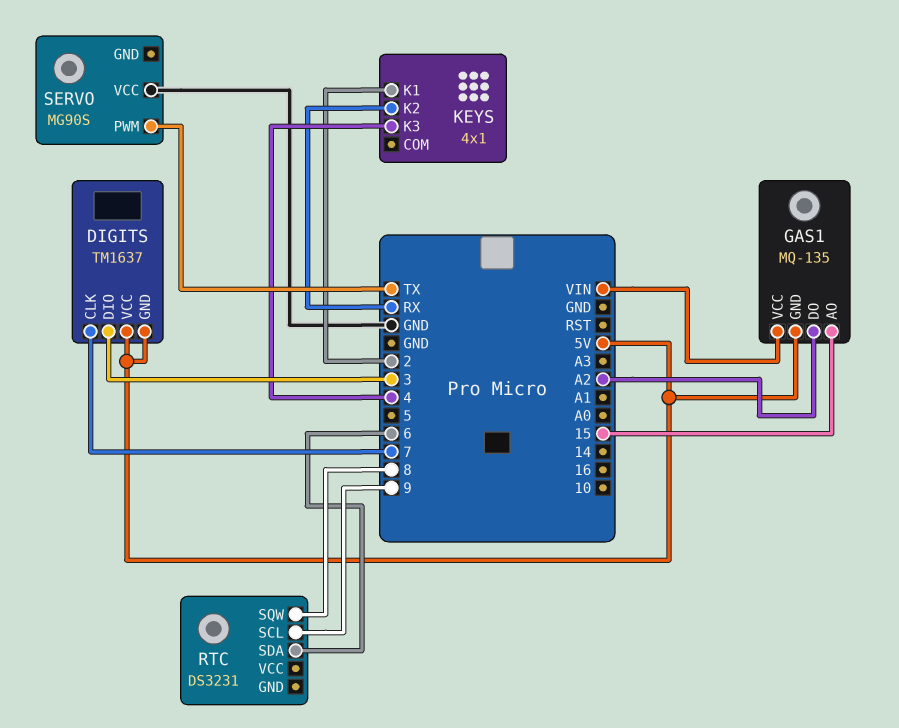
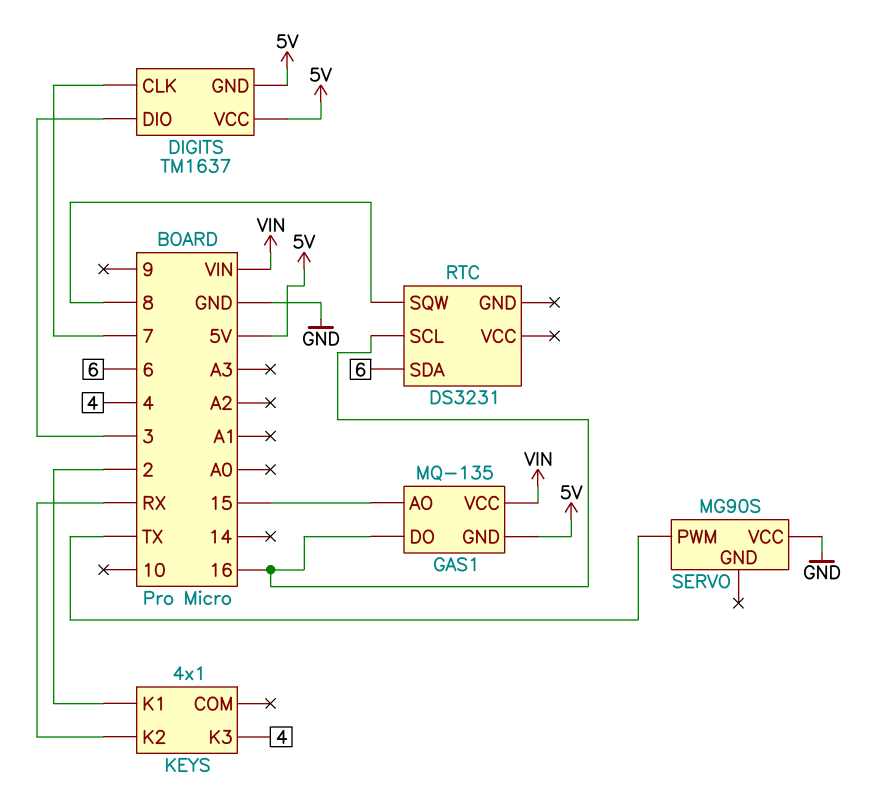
GAS1 pin DO: A2 -> 16
RTC pin SCL: 9 -> 16

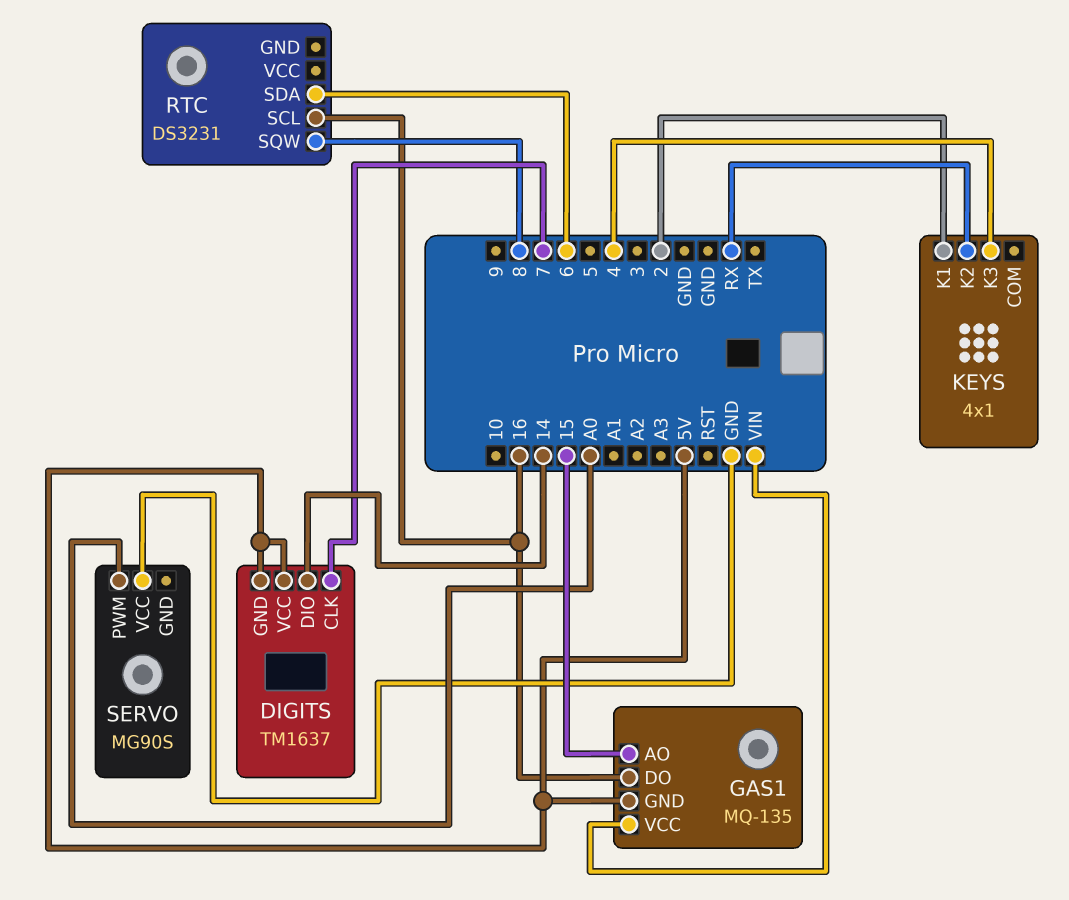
DIGITS pin DIO: 3 -> 14
SERVO pin PWM: TX -> A0

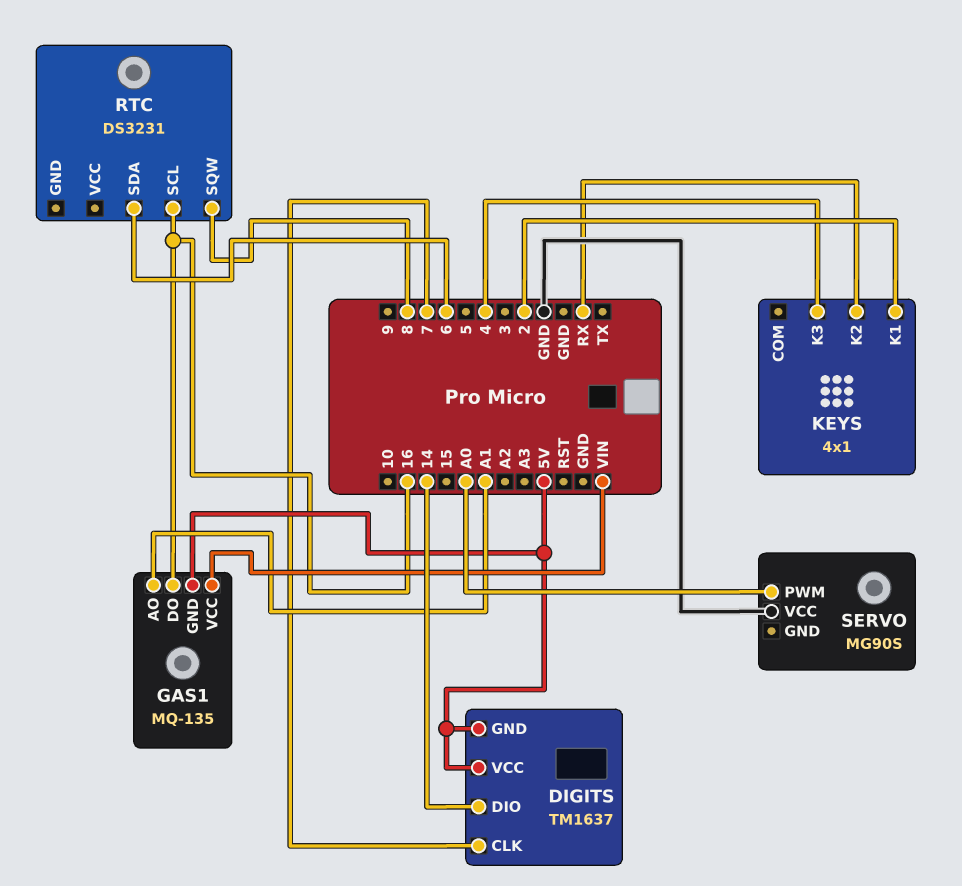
GAS1 pin AO: 15 -> A1

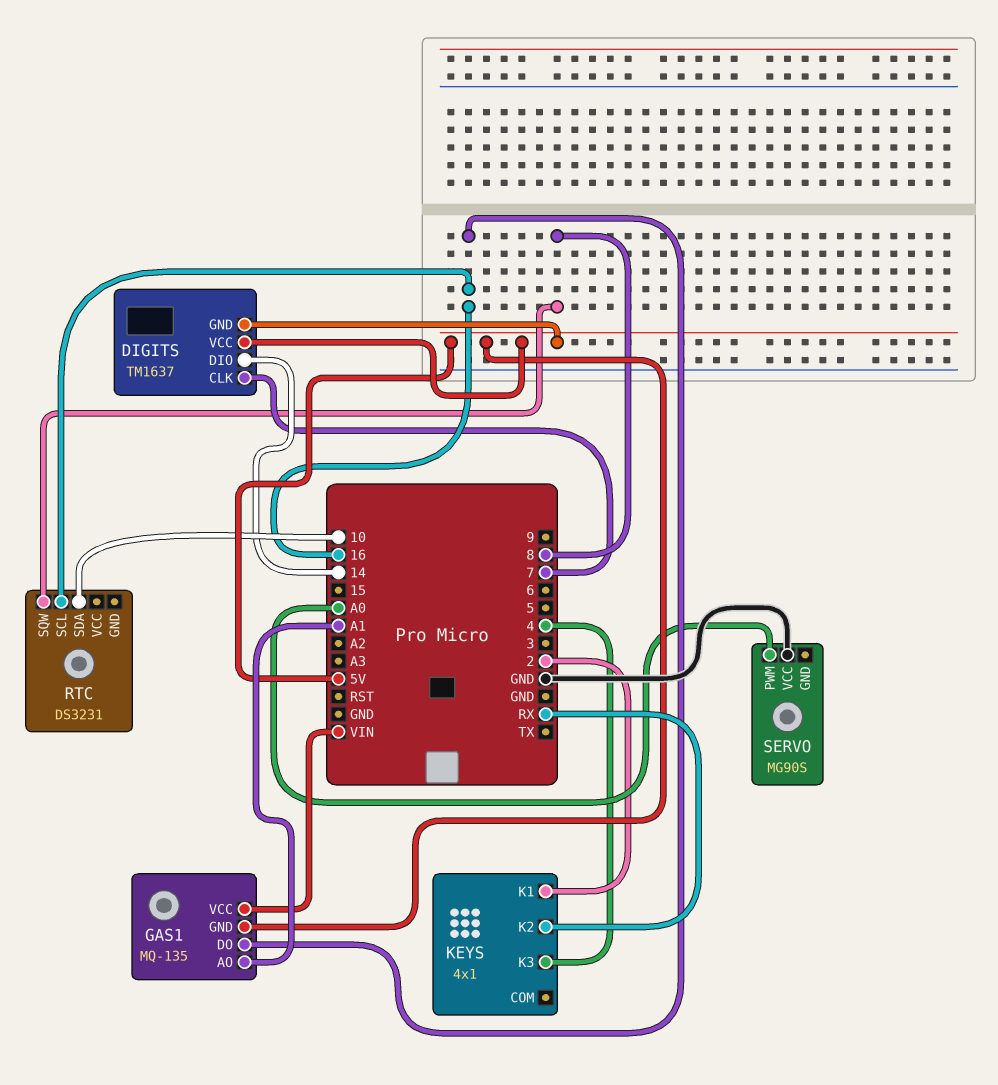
RTC pin SDA: 6 -> 10

